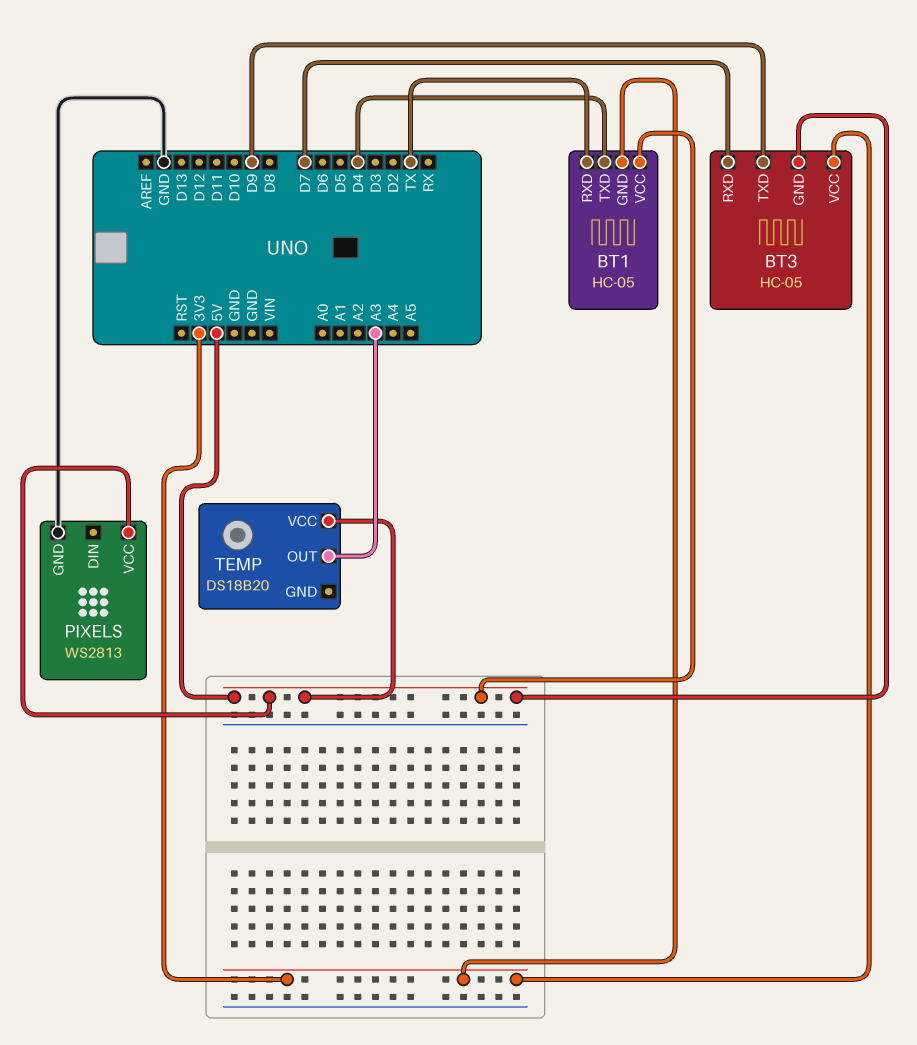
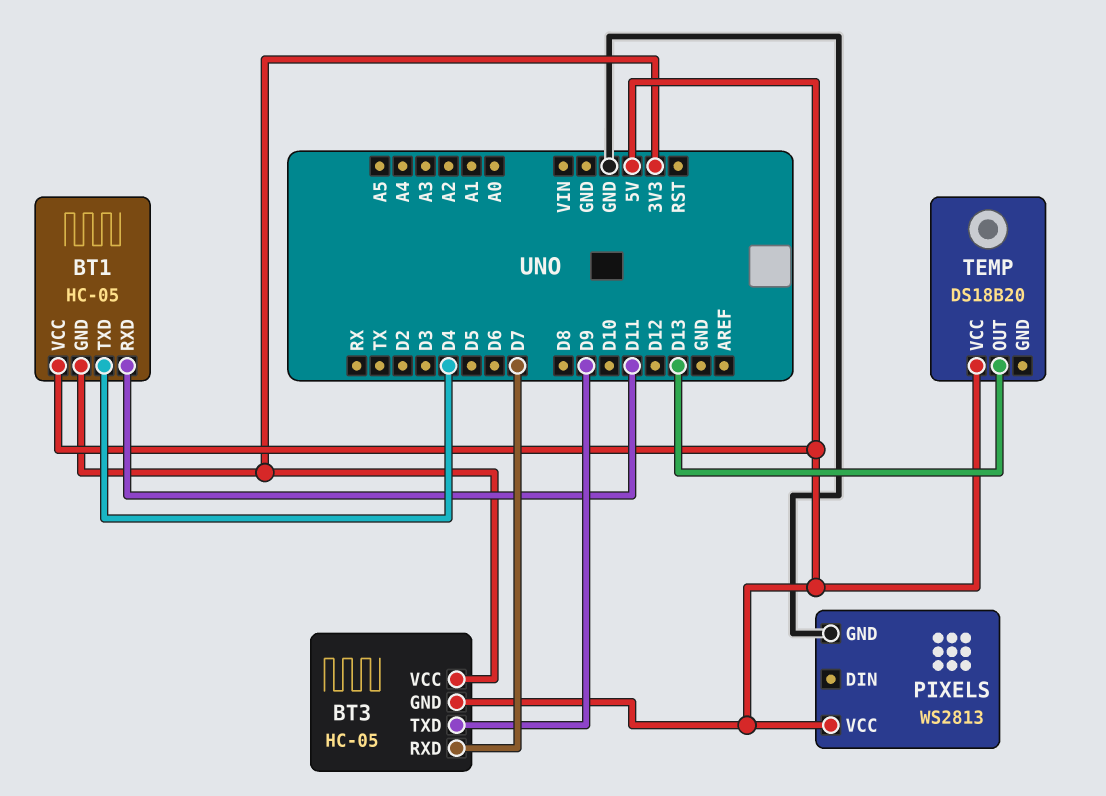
BT1 pin RXD: TX -> D11
TEMP pin OUT: A3 -> D13

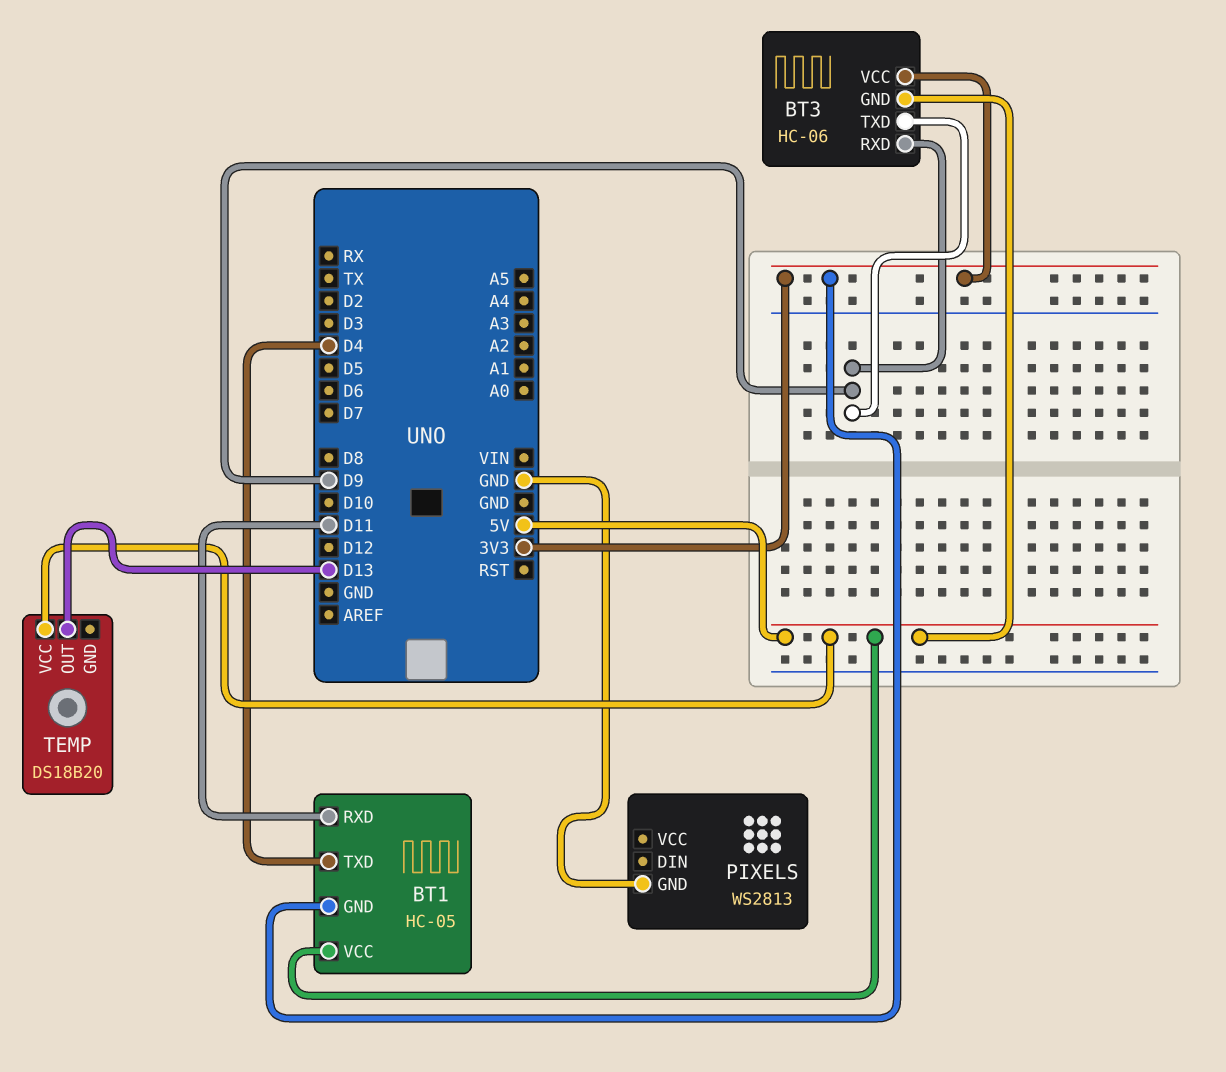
BT3: HC-05 -> HC-06
BT3 pin RXD: D7 -> D9
PIXELS pin VCC: 5V -> none

